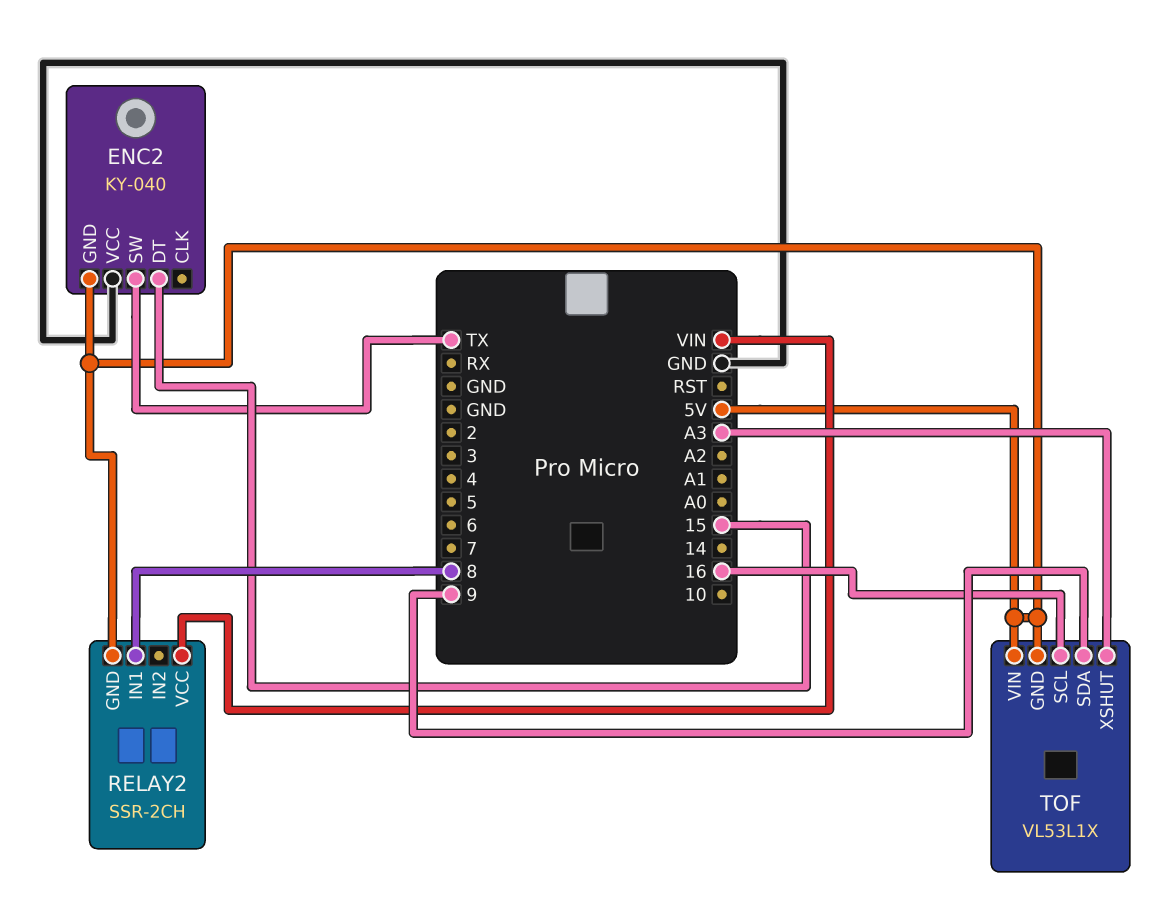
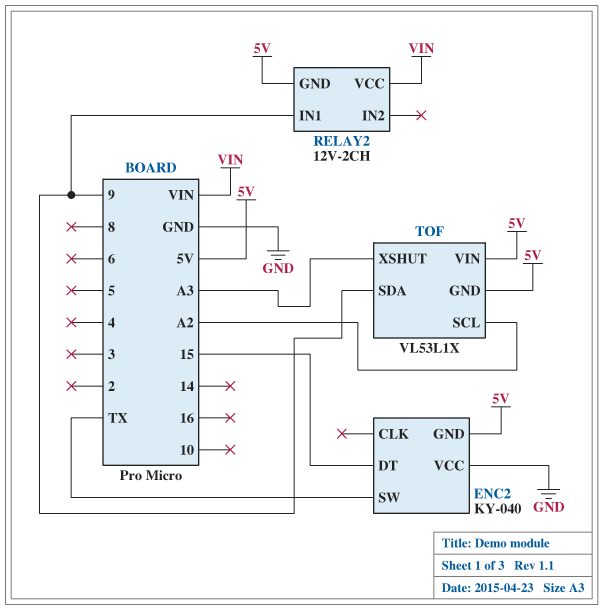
RELAY2: SSR-2CH -> 12V-2CH
RELAY2 pin IN1: 8 -> 9
TOF pin SCL: 16 -> A2

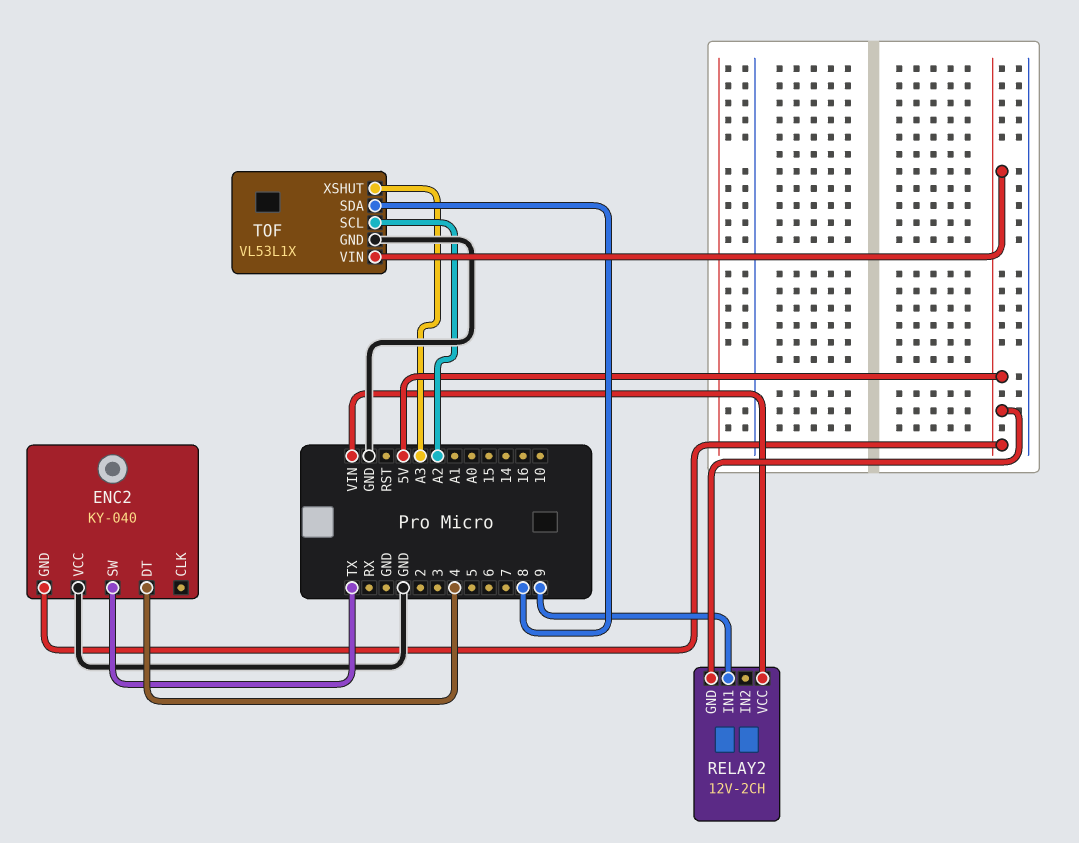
ENC2 pin DT: 15 -> 4
TOF pin GND: 5V -> GND
TOF pin SDA: 9 -> 8

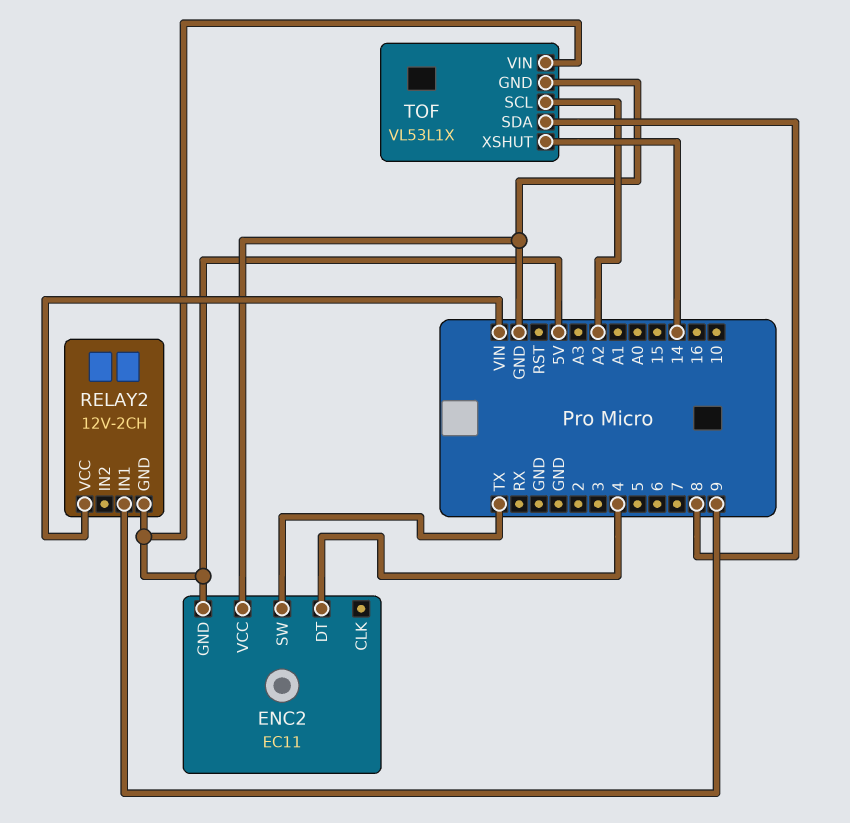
ENC2: KY-040 -> EC11
TOF pin XSHUT: A3 -> 14

